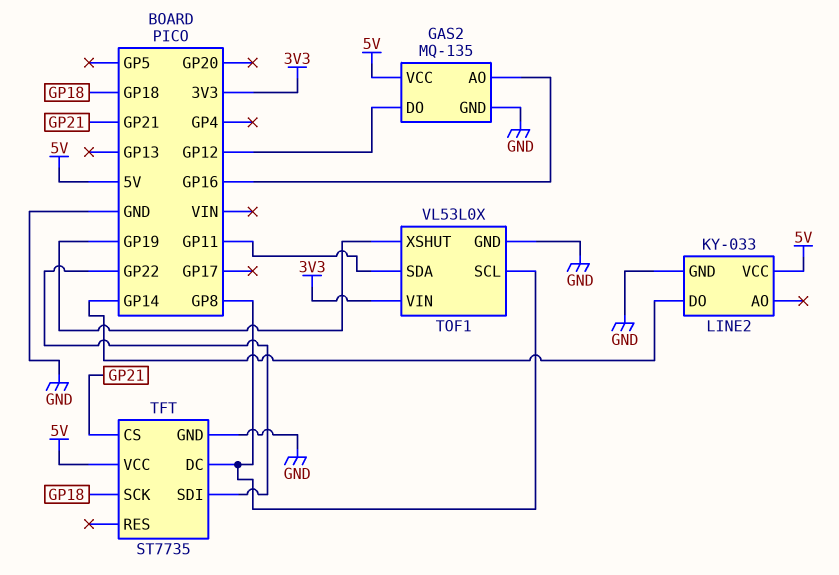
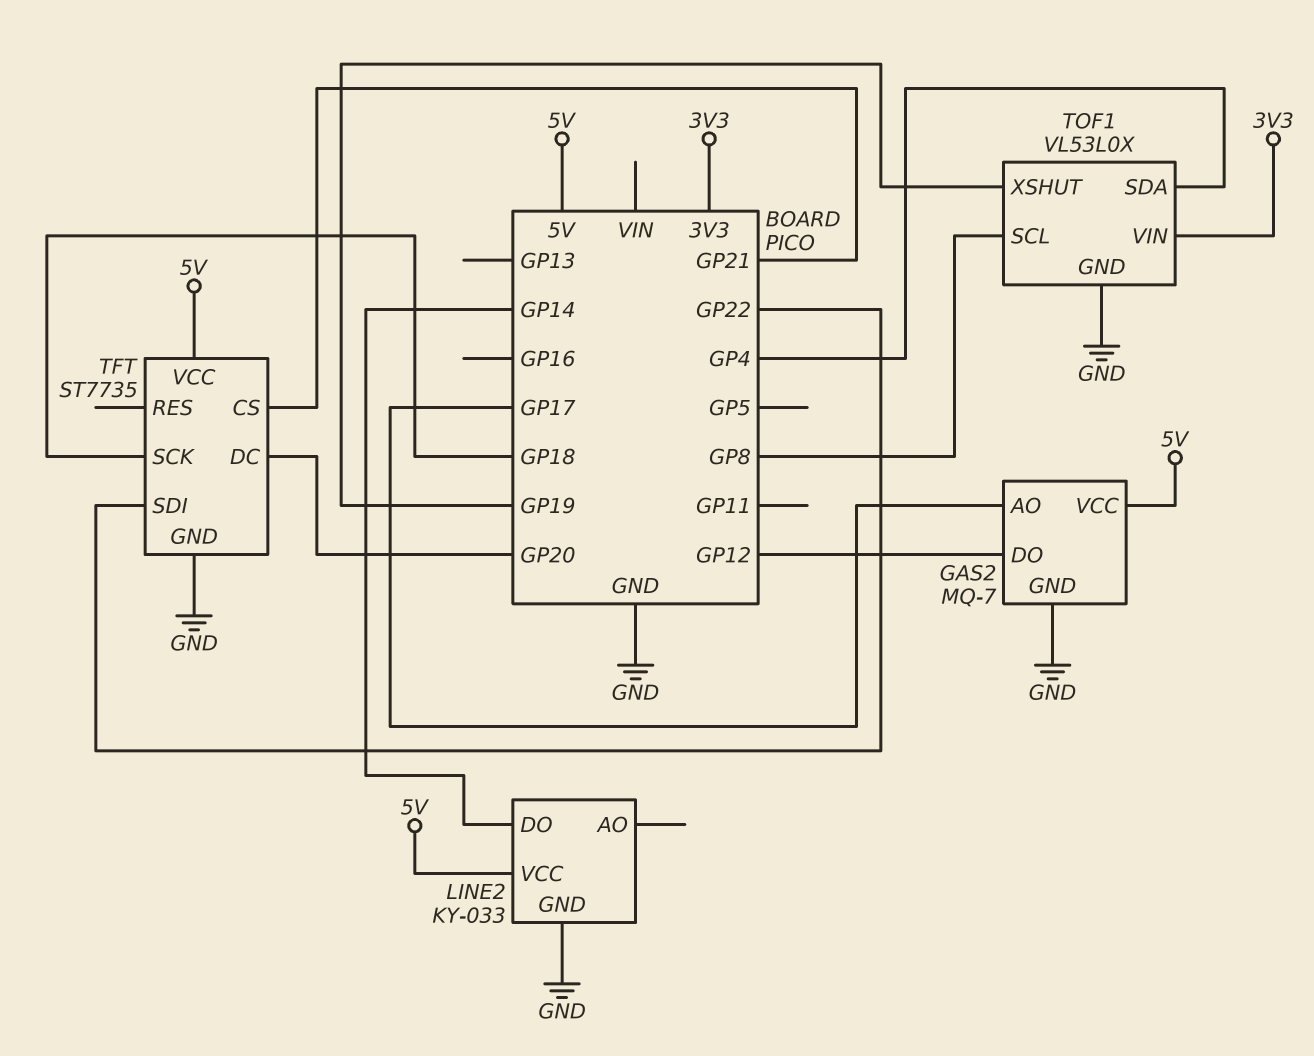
GAS2: MQ-135 -> MQ-7
GAS2 pin AO: GP16 -> GP17
TFT pin DC: GP8 -> GP20
TOF1 pin SDA: GP11 -> GP4

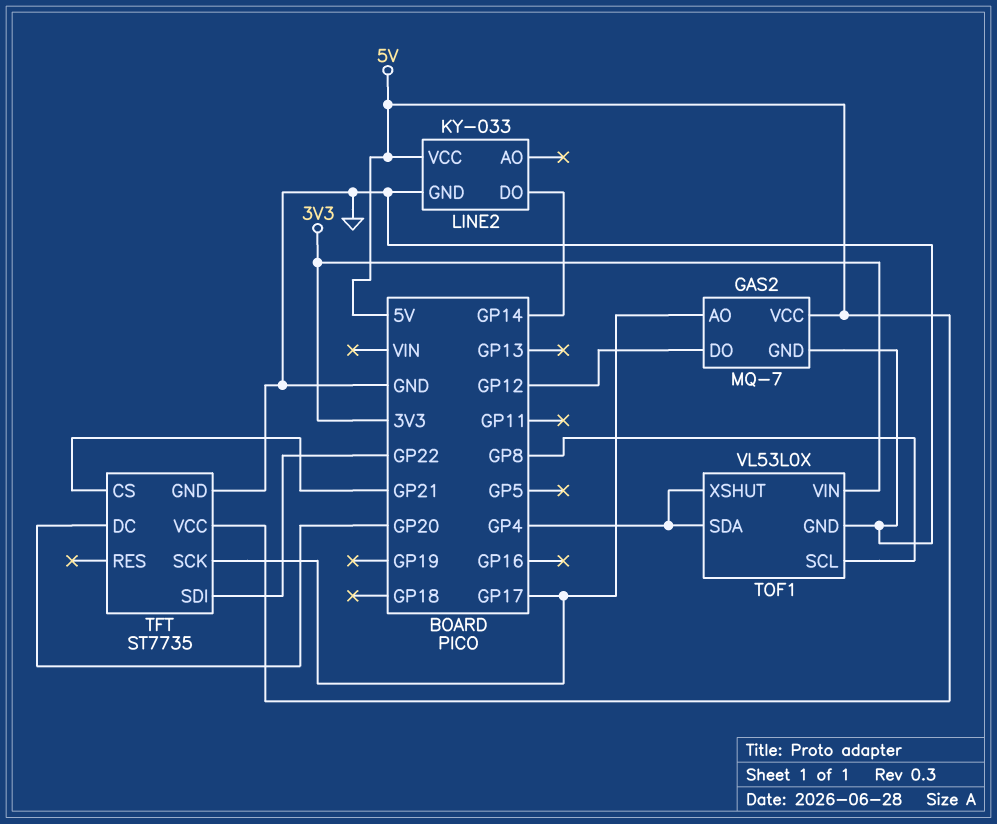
TFT pin SCK: GP18 -> GP17
TOF1 pin XSHUT: GP19 -> GP4

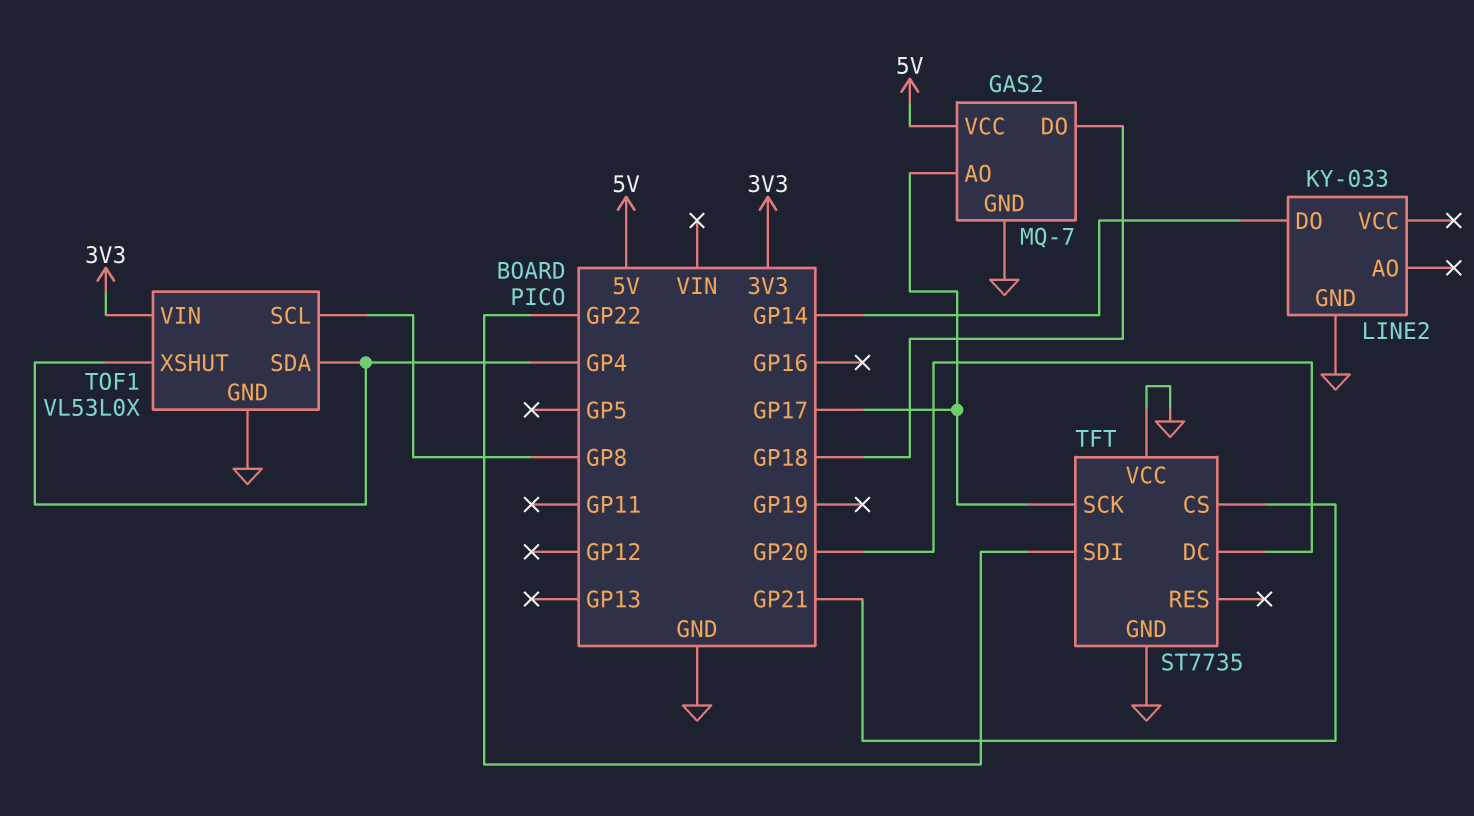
GAS2 pin DO: GP12 -> GP18
LINE2 pin VCC: 5V -> none
TFT pin VCC: 5V -> GND

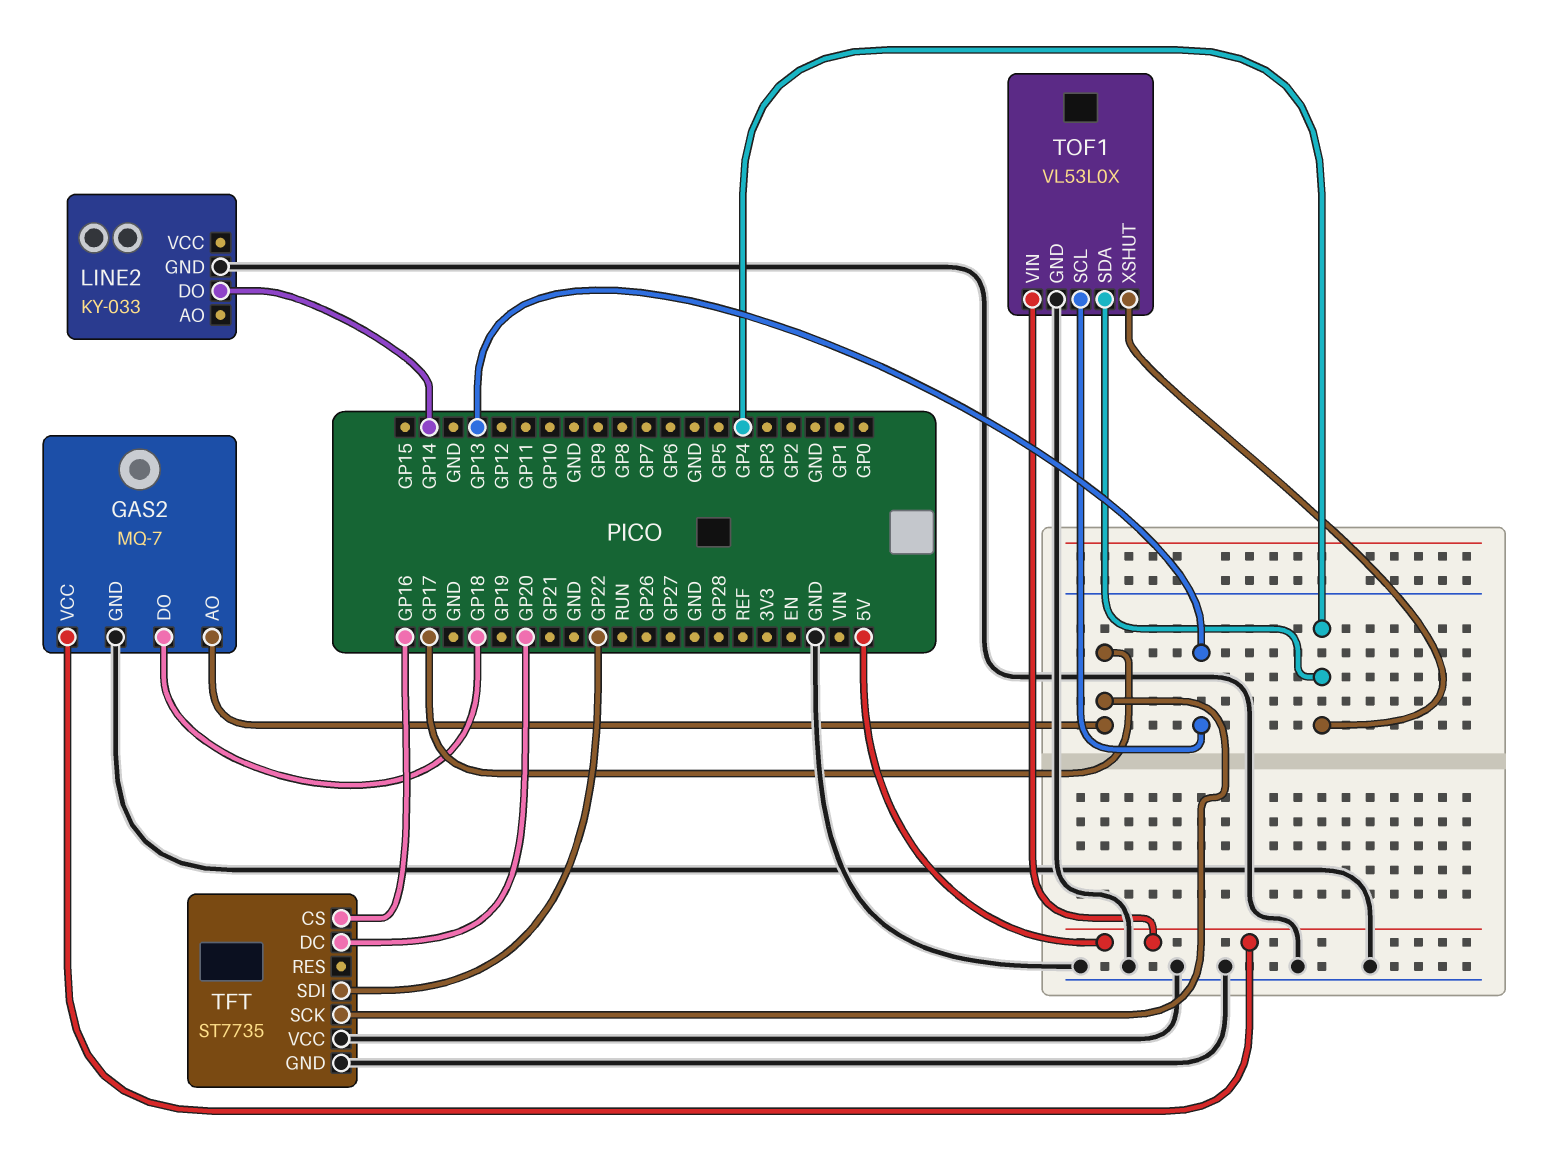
TFT pin CS: GP21 -> GP16
TOF1 pin SCL: GP8 -> GP13
TOF1 pin VIN: 3V3 -> 5V

